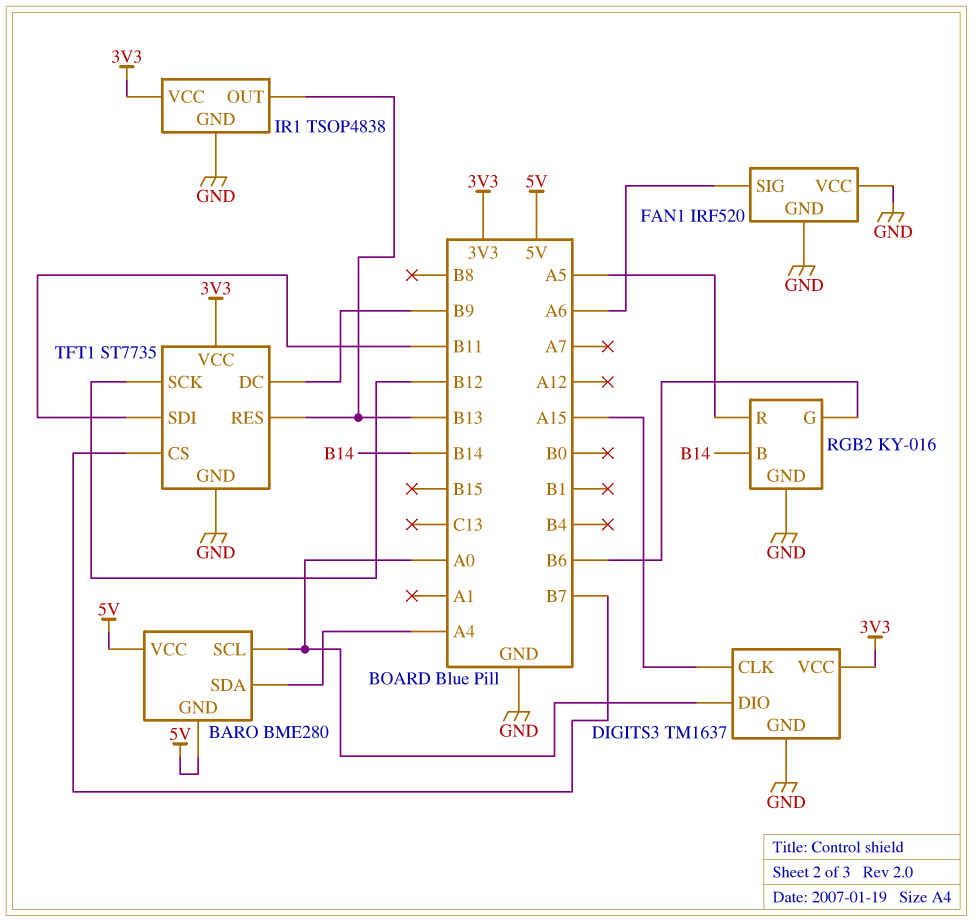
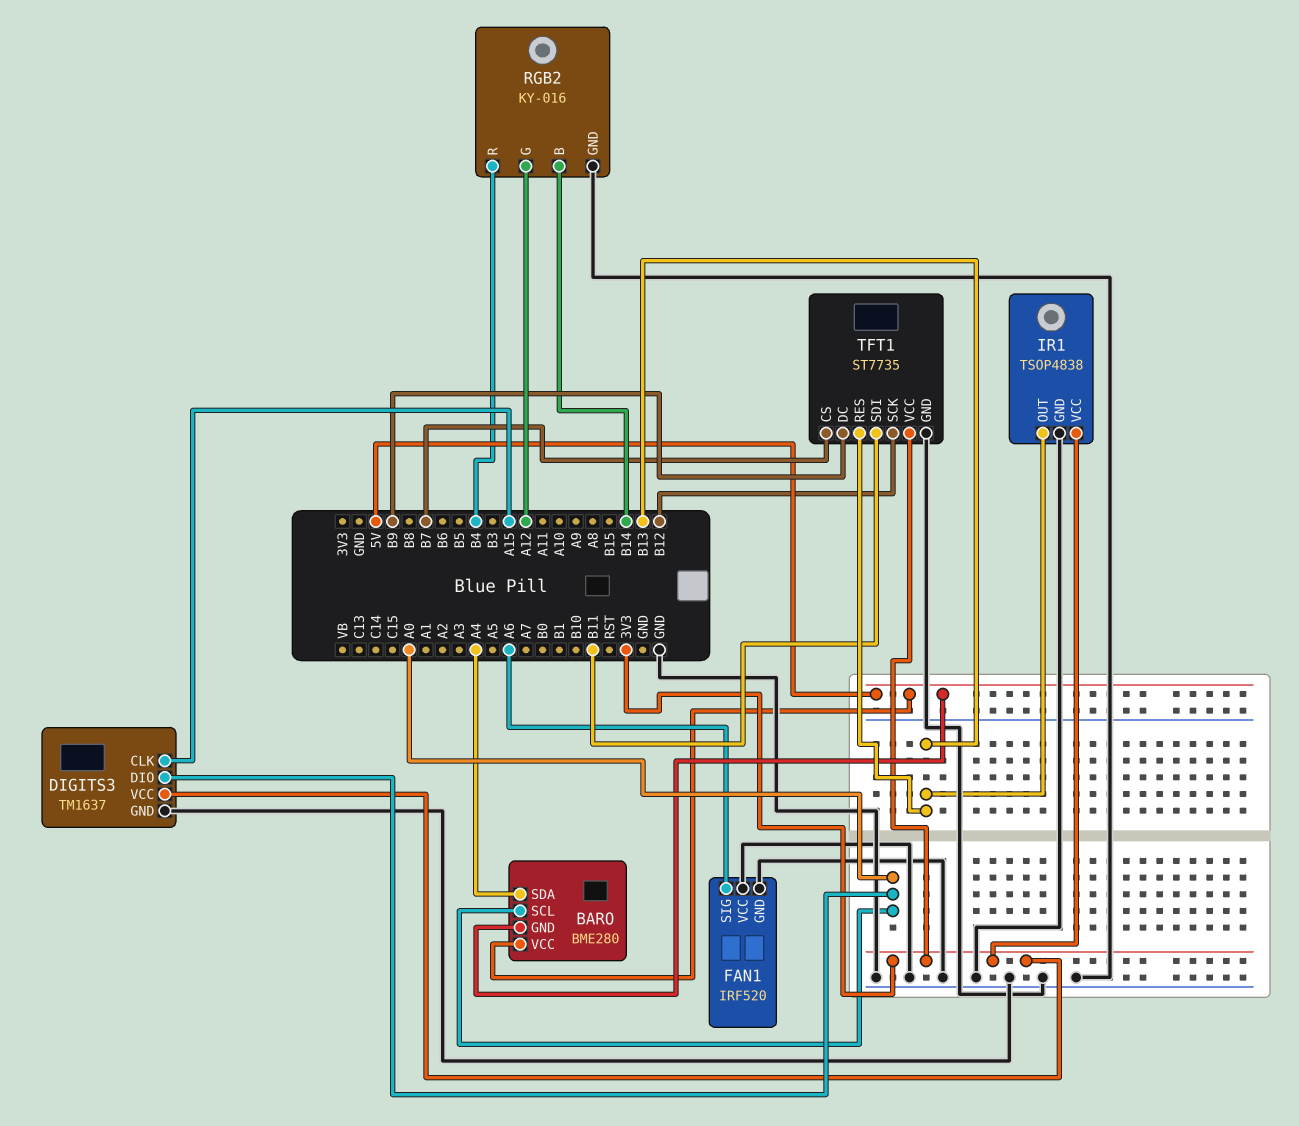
RGB2 pin G: B6 -> A12
RGB2 pin R: A5 -> B4

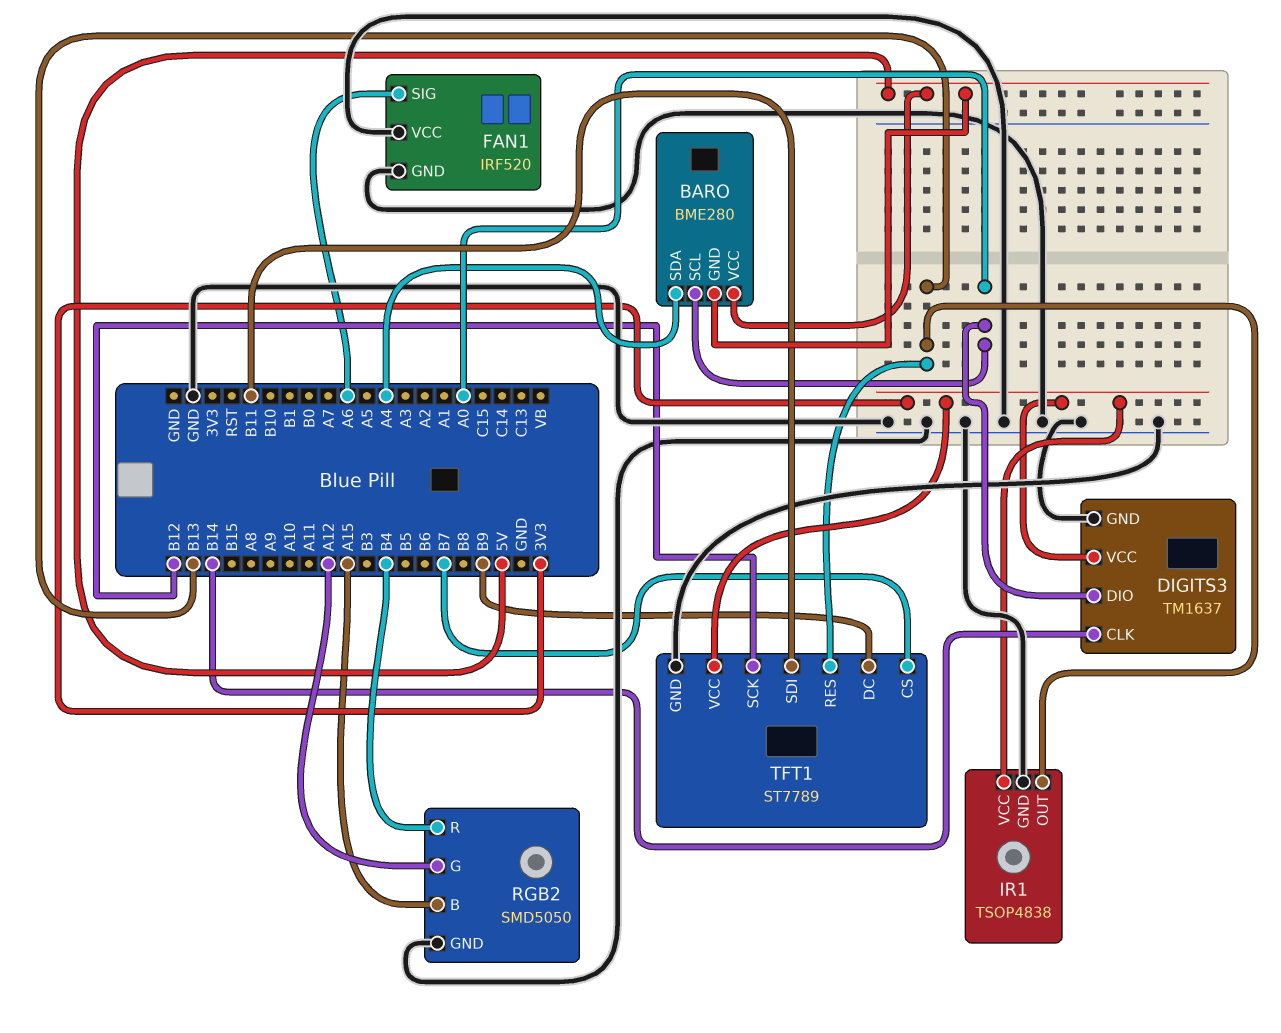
DIGITS3 pin CLK: A15 -> B14
RGB2: KY-016 -> SMD5050
RGB2 pin B: B14 -> A15
TFT1: ST7735 -> ST7789

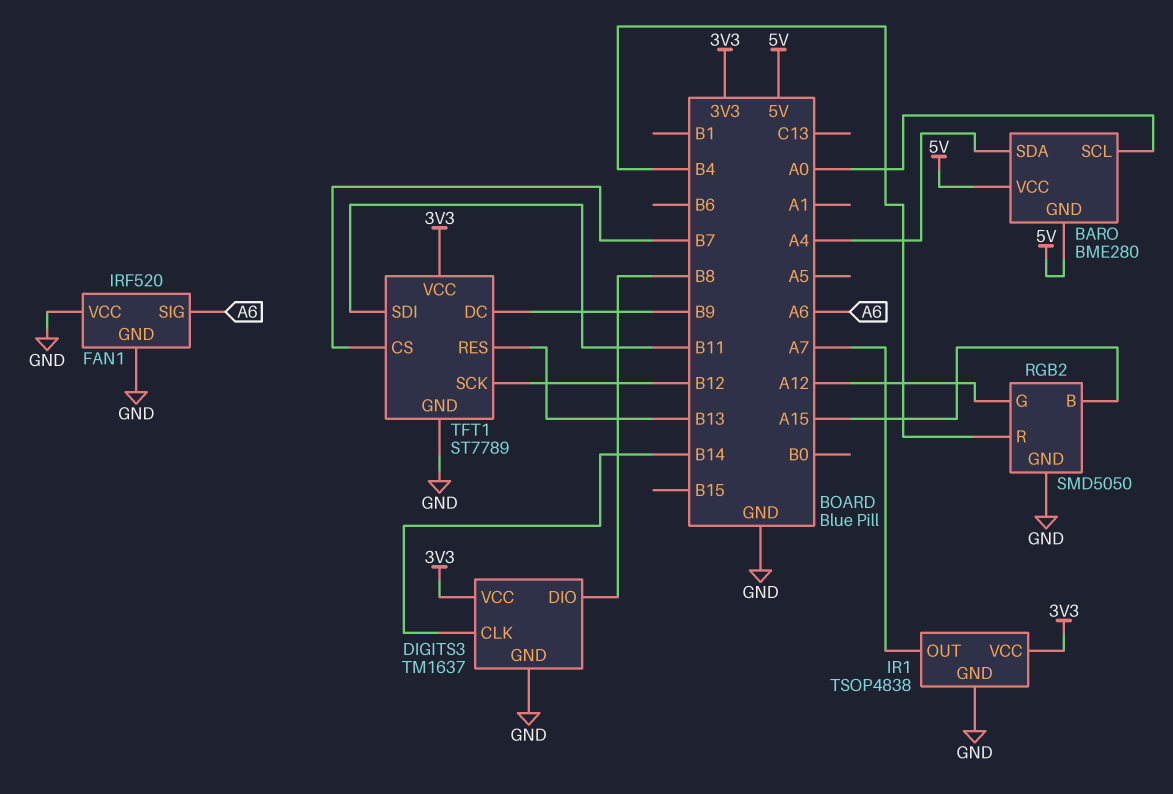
DIGITS3 pin DIO: A0 -> B8
IR1 pin OUT: B13 -> A7

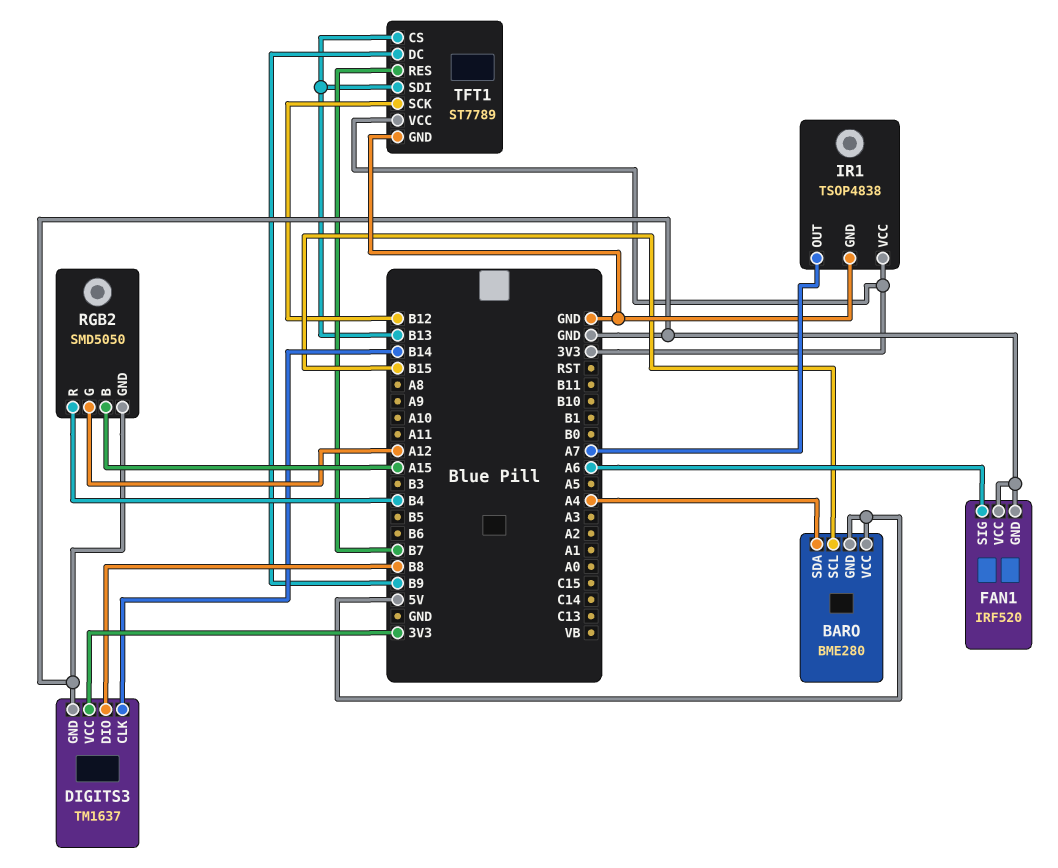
BARO pin SCL: A0 -> B15
TFT1 pin CS: B7 -> B13
TFT1 pin RES: B13 -> B7
TFT1 pin SDI: B11 -> B13

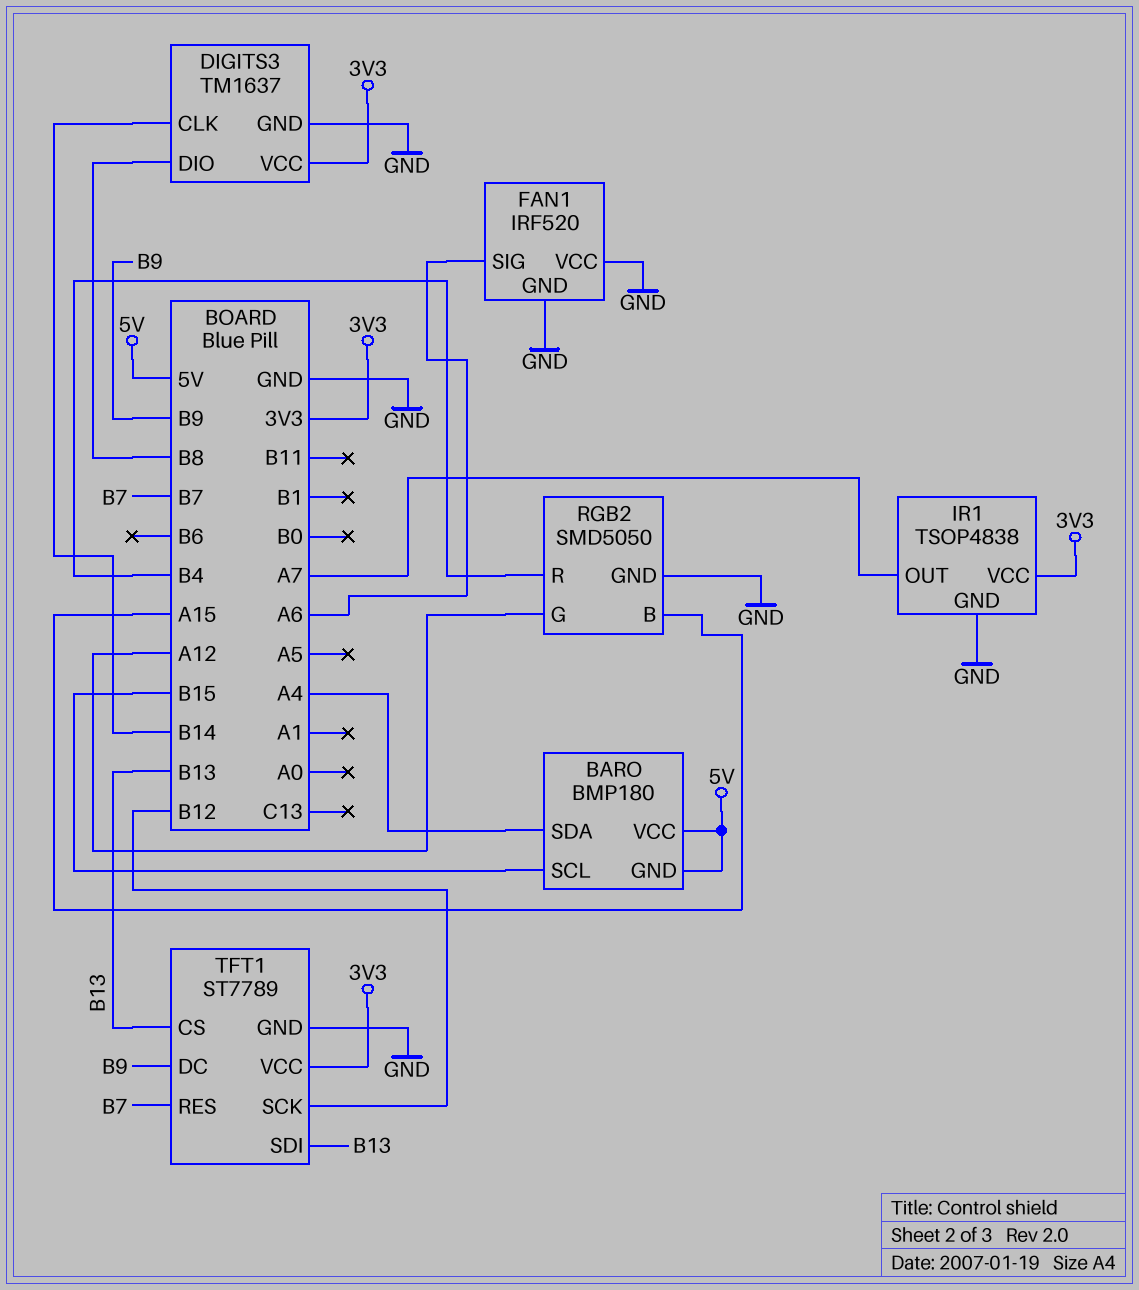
BARO: BME280 -> BMP180

